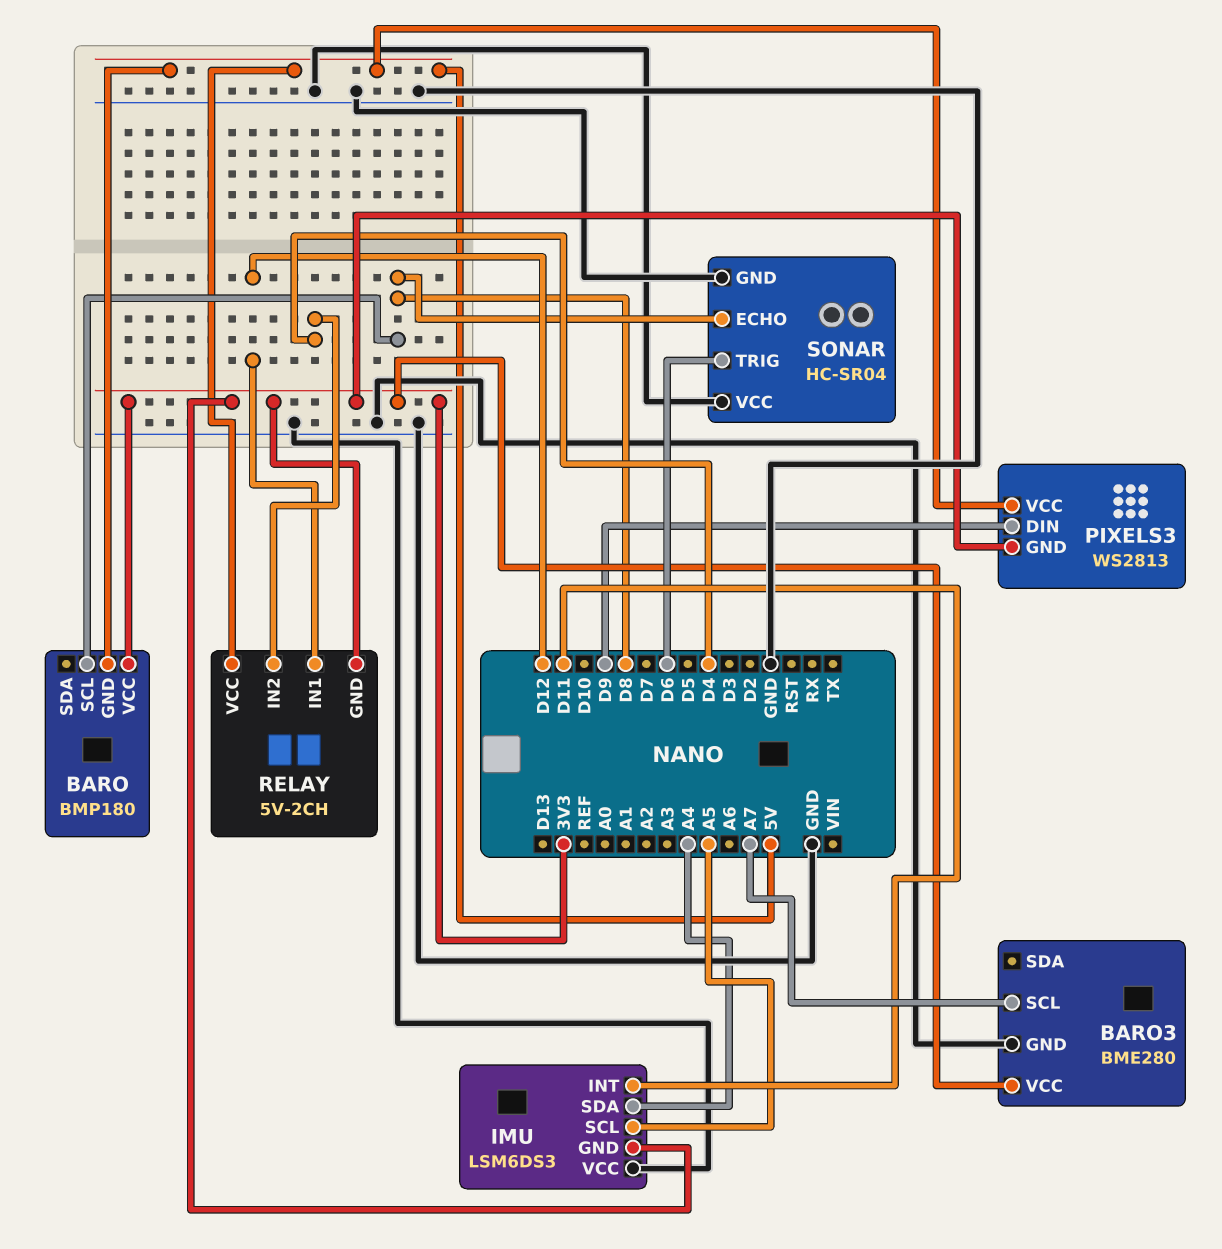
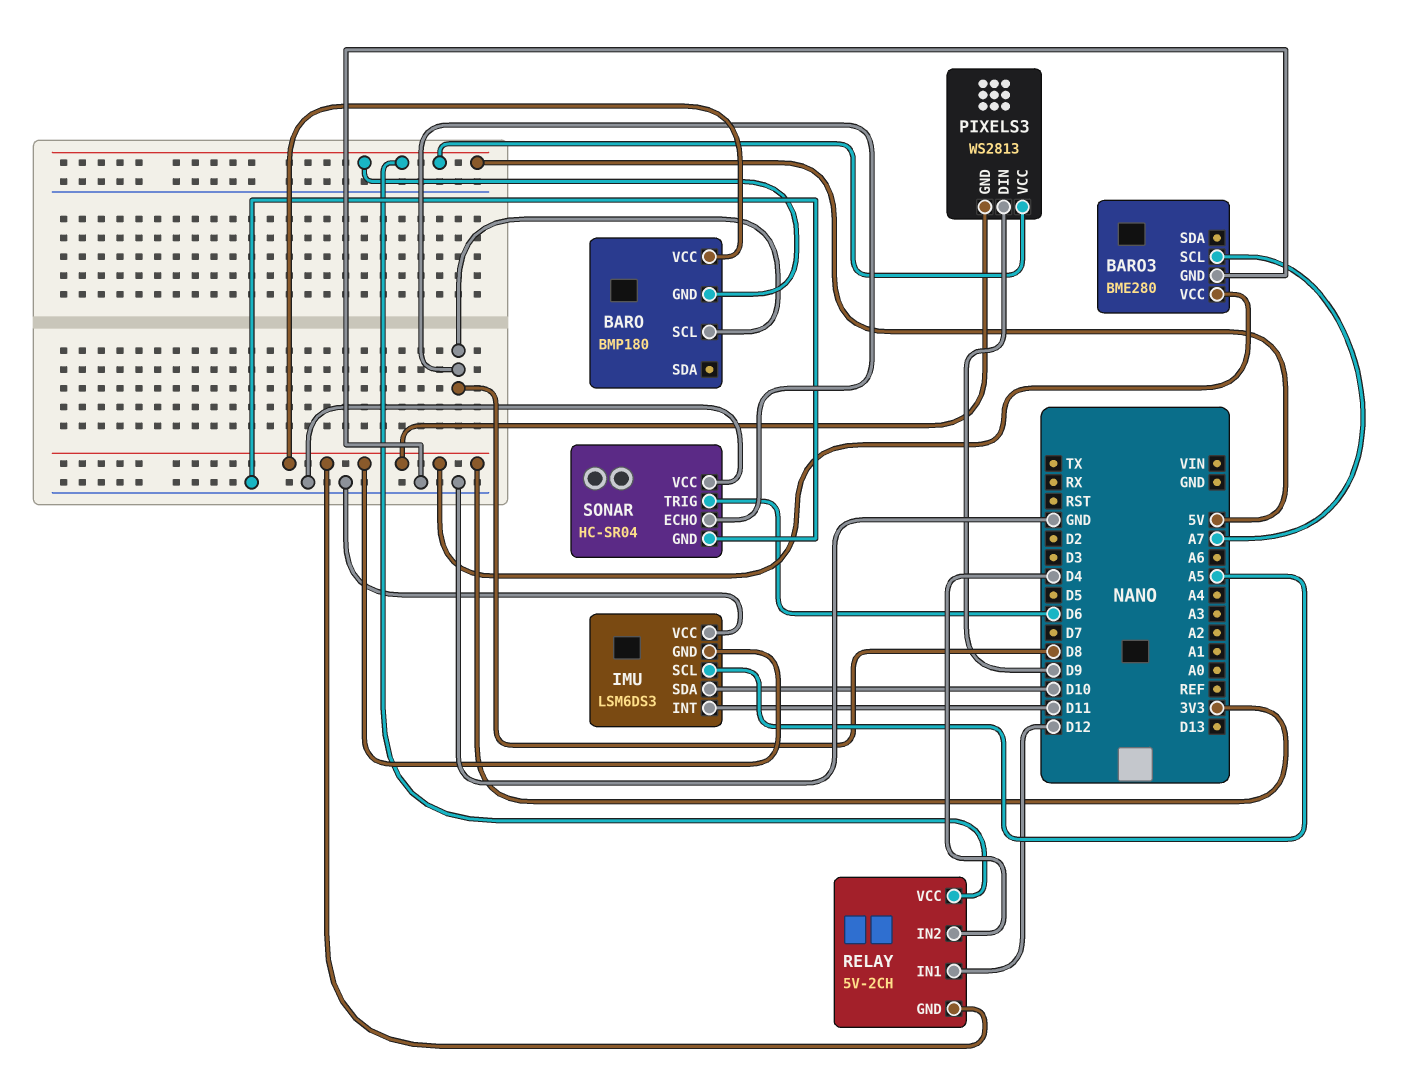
IMU pin SDA: A4 -> D10

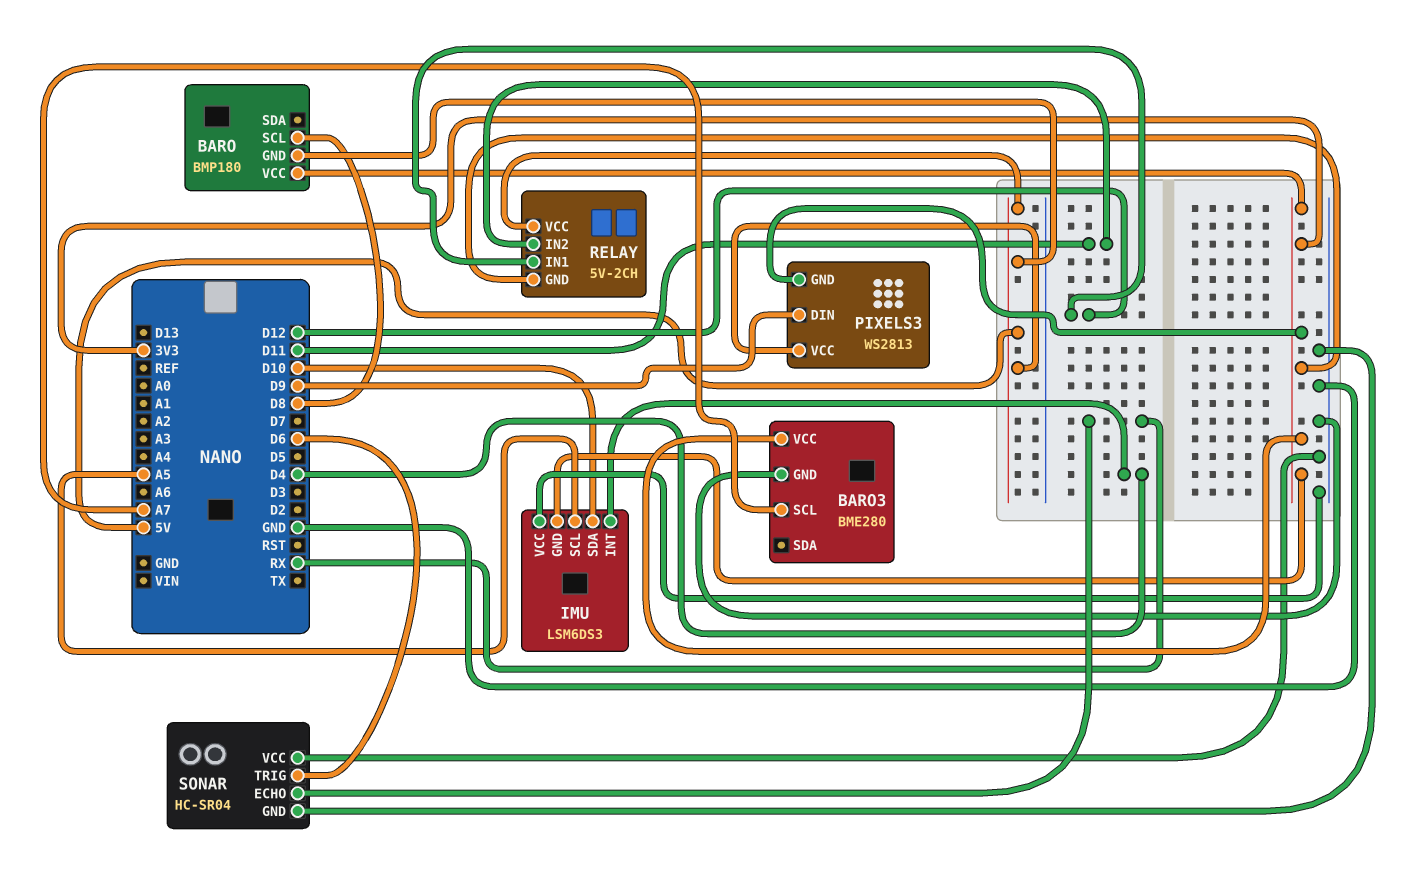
IMU pin INT: D11 -> D4
RELAY pin IN2: D4 -> D11
SONAR pin ECHO: D8 -> RX

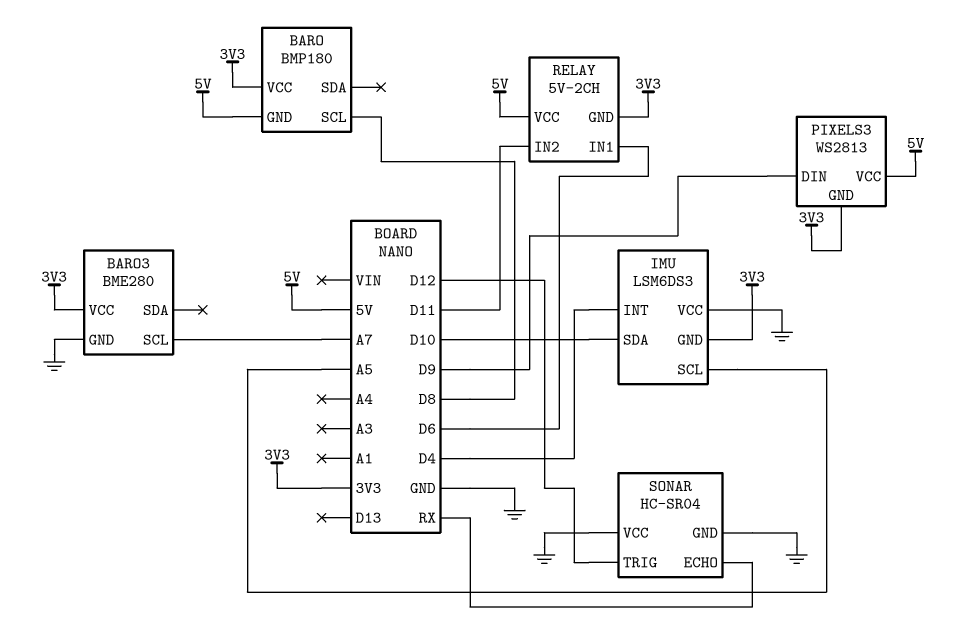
RELAY pin IN1: D12 -> D6
SONAR pin TRIG: D6 -> D12

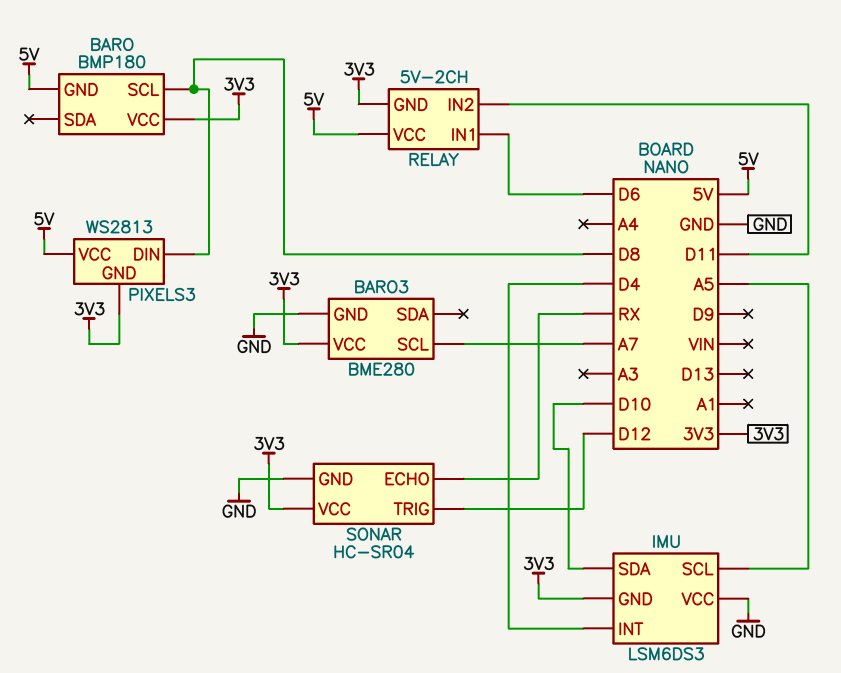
PIXELS3 pin DIN: D9 -> D8
SONAR pin VCC: GND -> 3V3

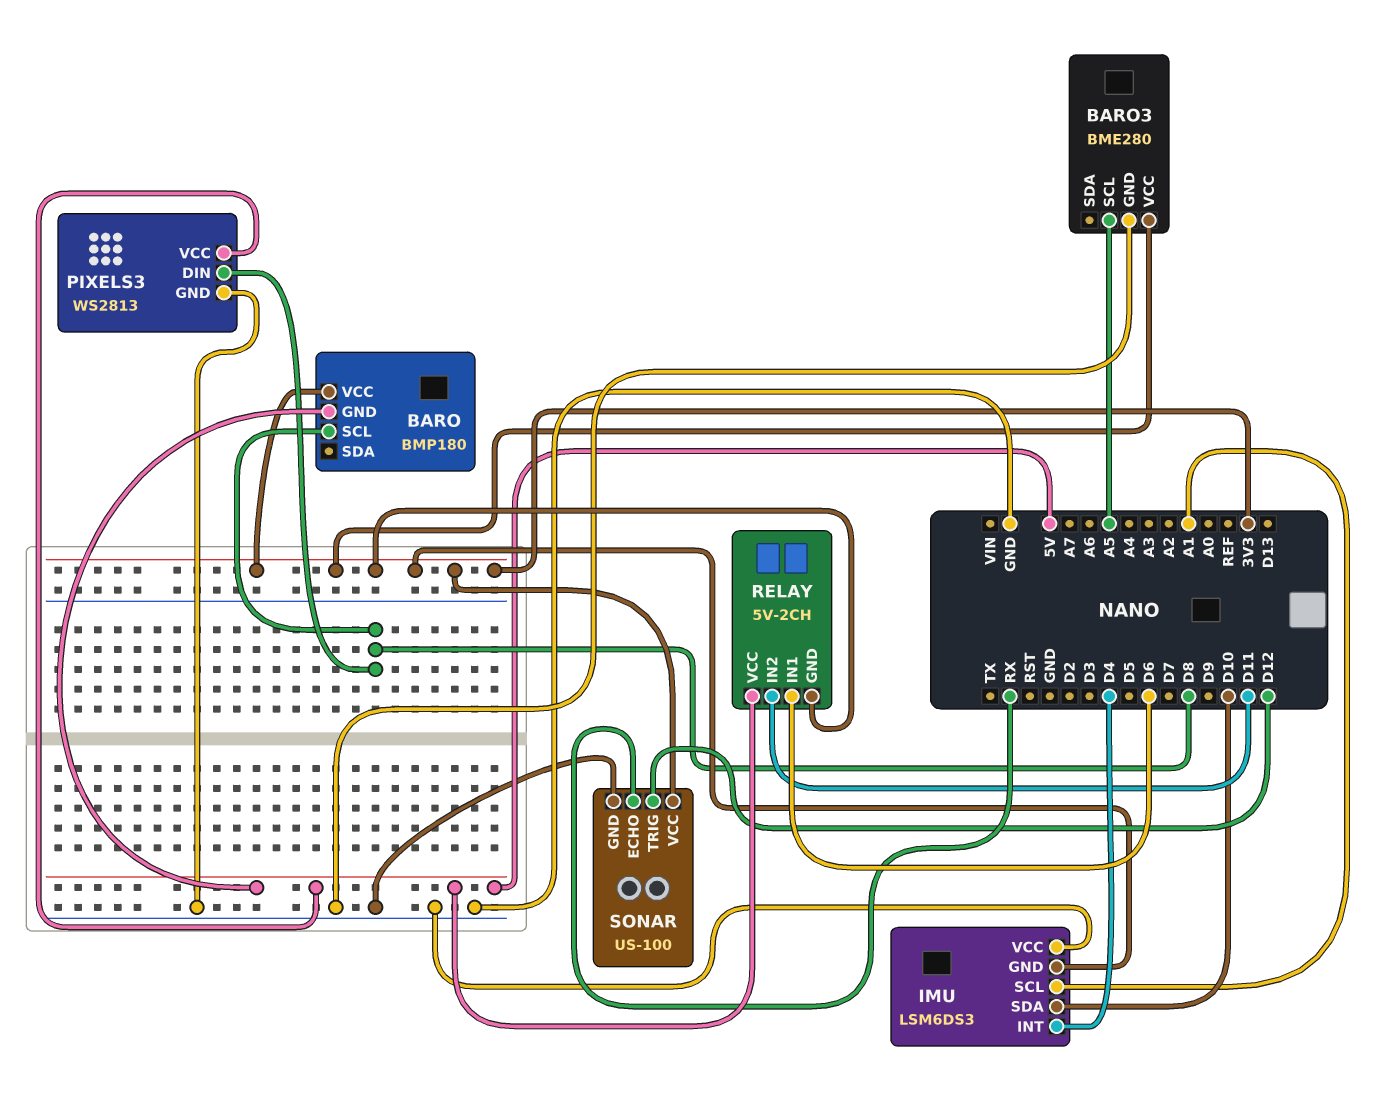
BARO3 pin SCL: A7 -> A5
IMU pin SCL: A5 -> A1
PIXELS3 pin GND: 3V3 -> GND
SONAR: HC-SR04 -> US-100

